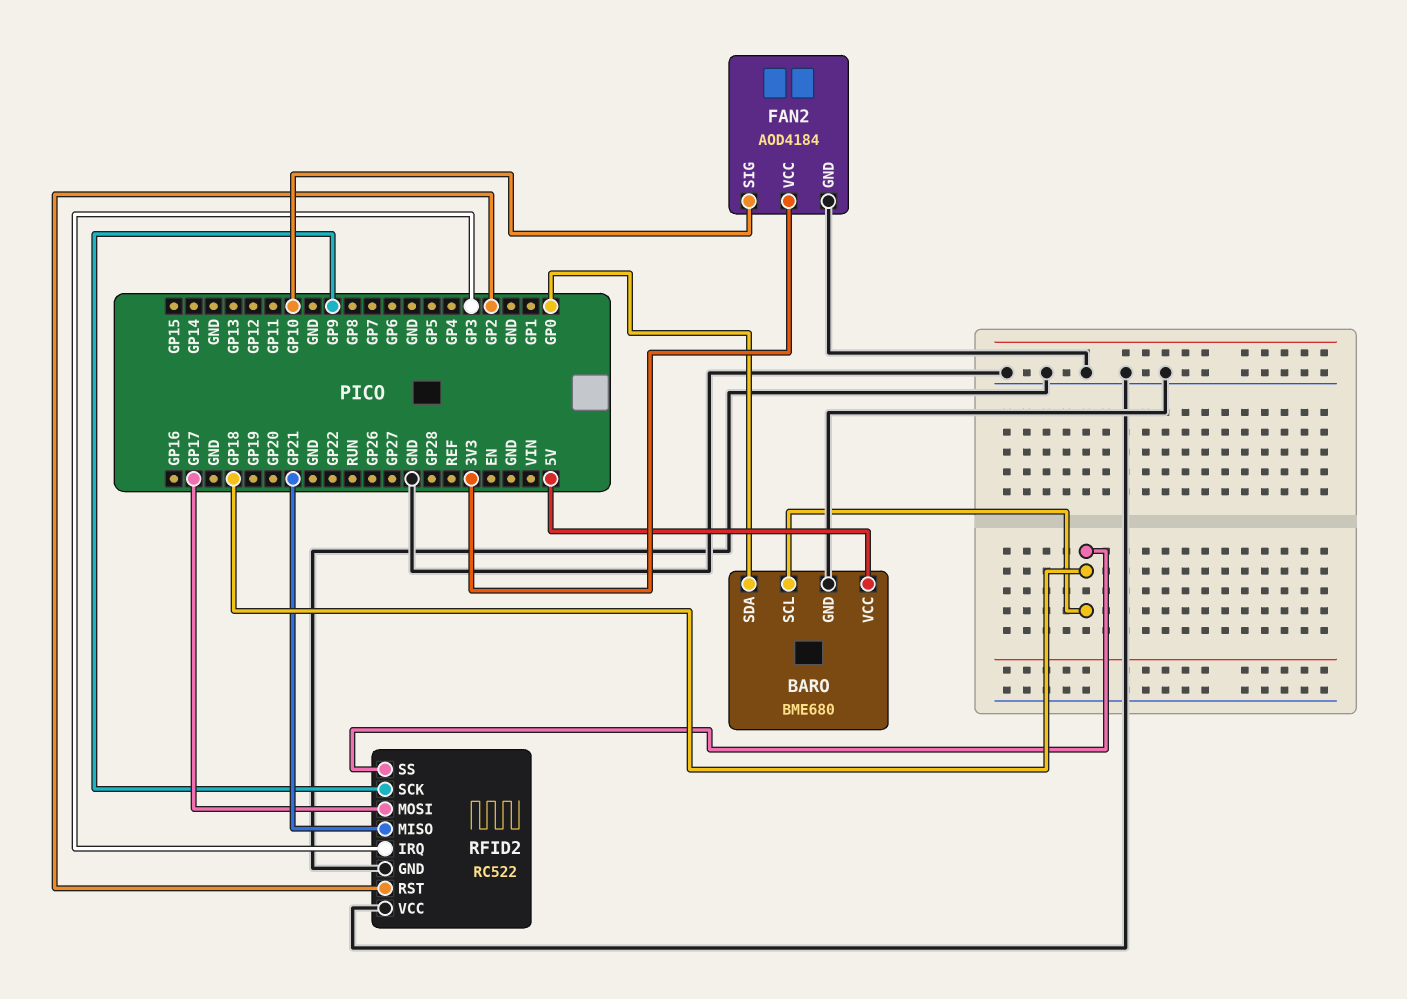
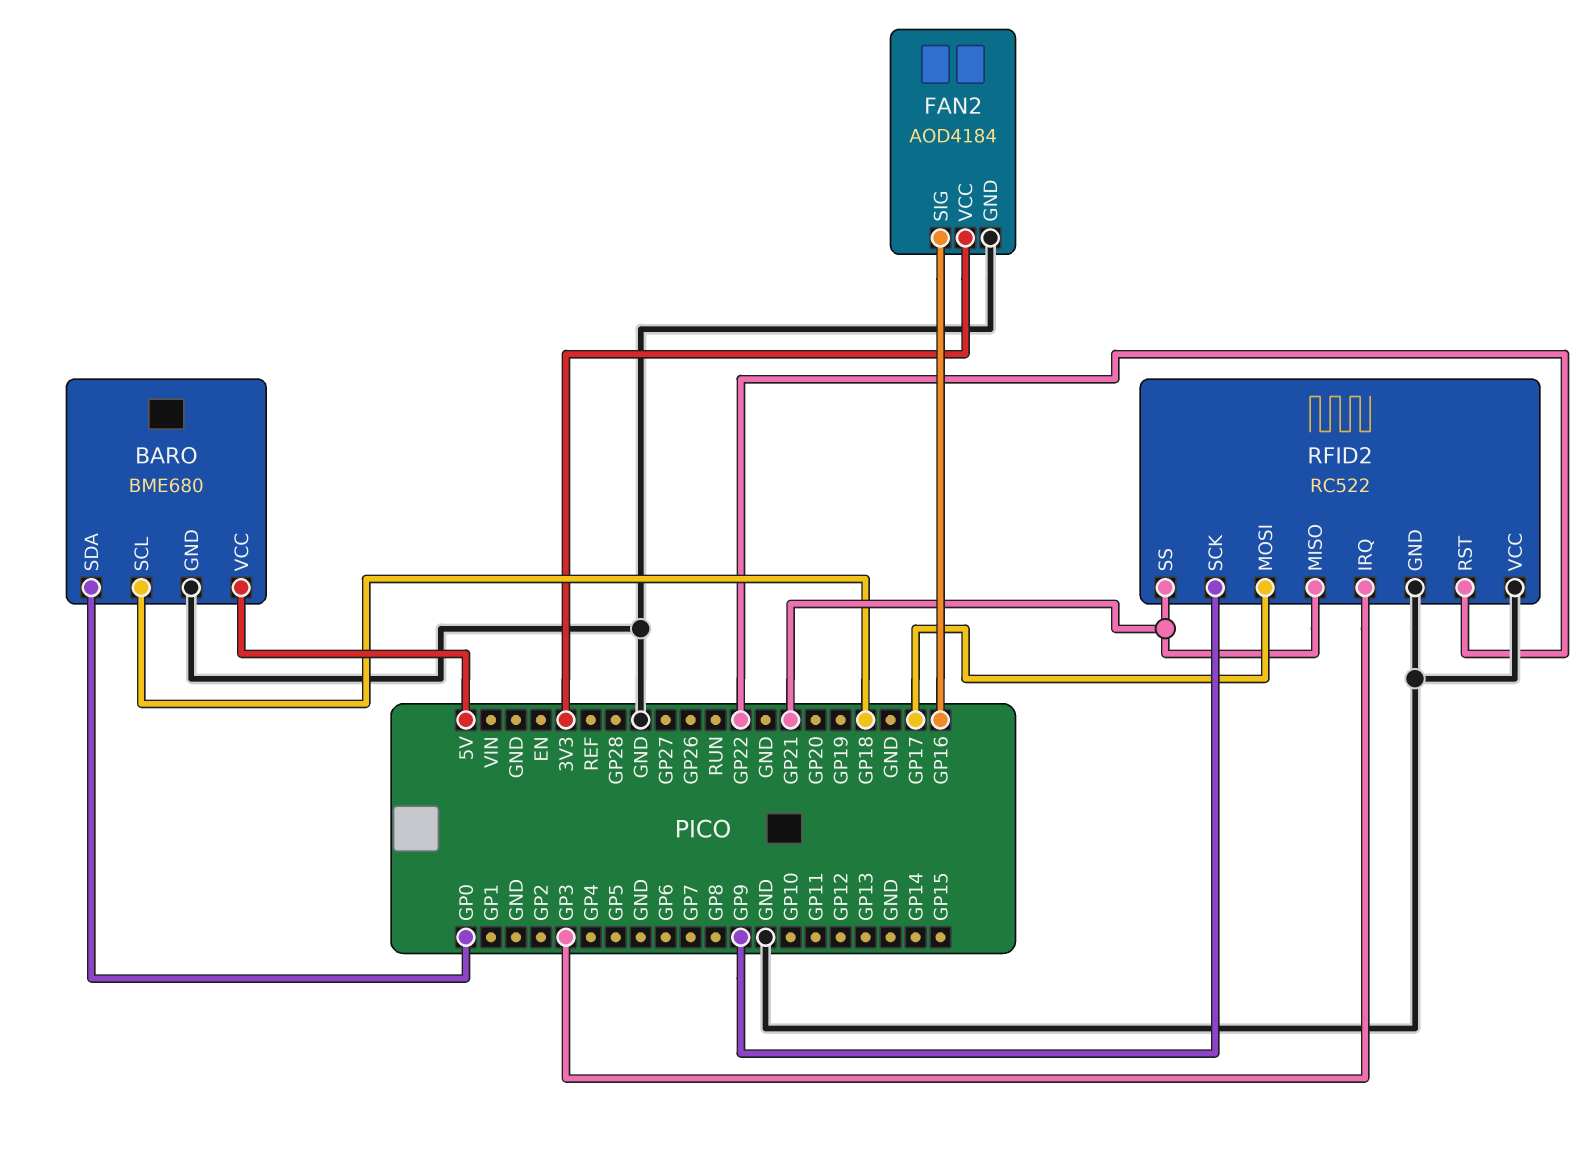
FAN2 pin SIG: GP10 -> GP16
RFID2 pin RST: GP2 -> GP22
RFID2 pin SS: GP18 -> GP21

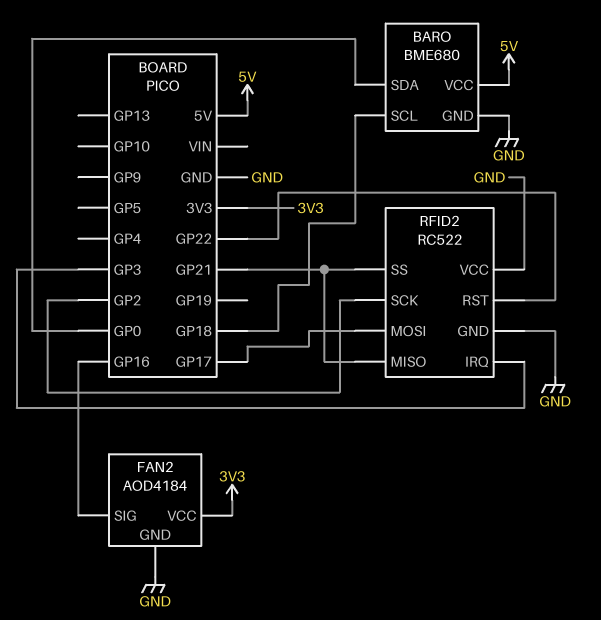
RFID2 pin SCK: GP9 -> GP2

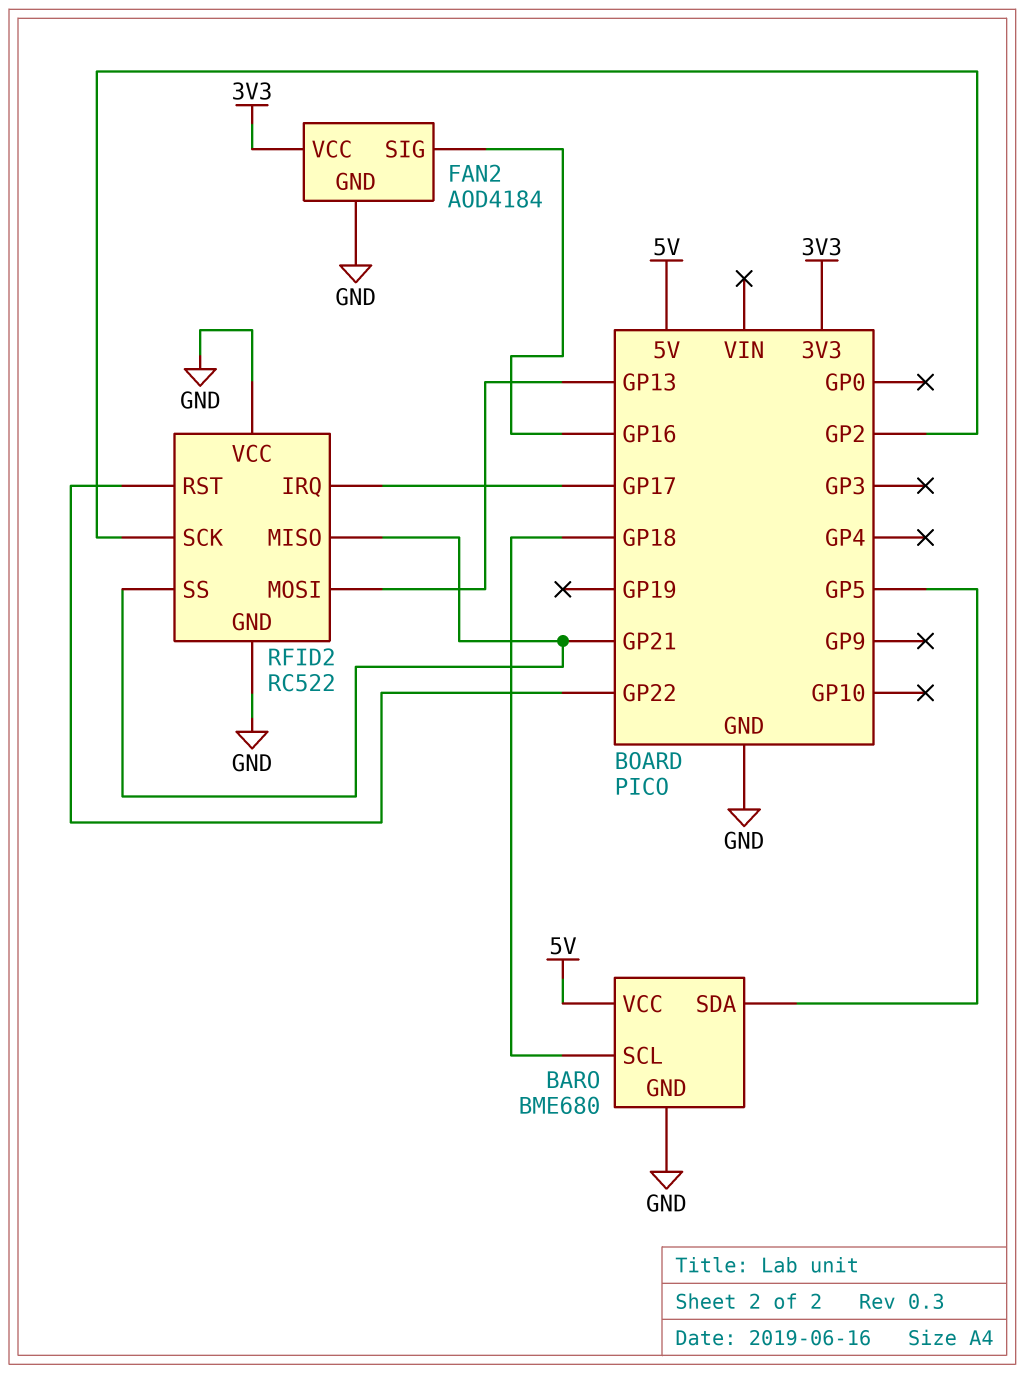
BARO pin SDA: GP0 -> GP5
RFID2 pin IRQ: GP3 -> GP17
RFID2 pin MOSI: GP17 -> GP13

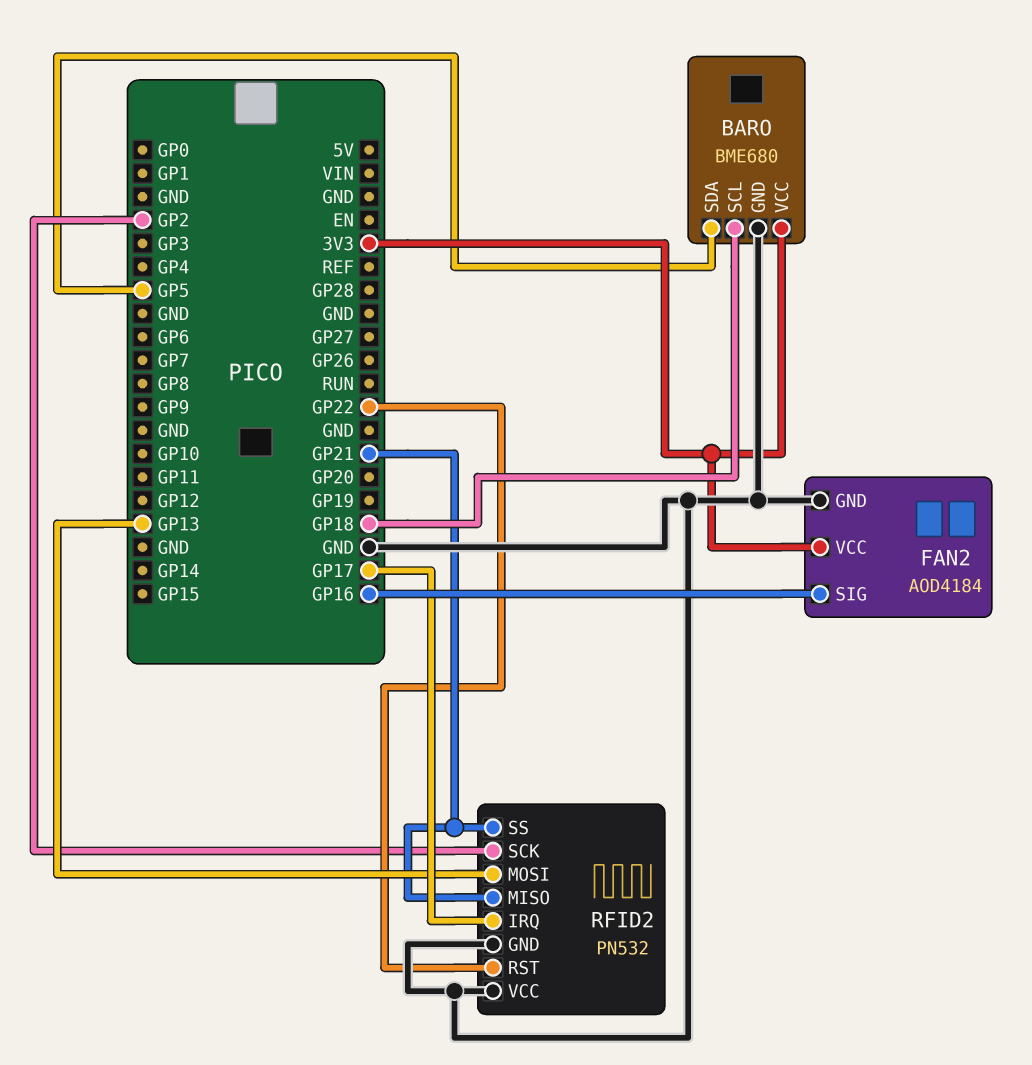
BARO pin VCC: 5V -> 3V3
RFID2: RC522 -> PN532

